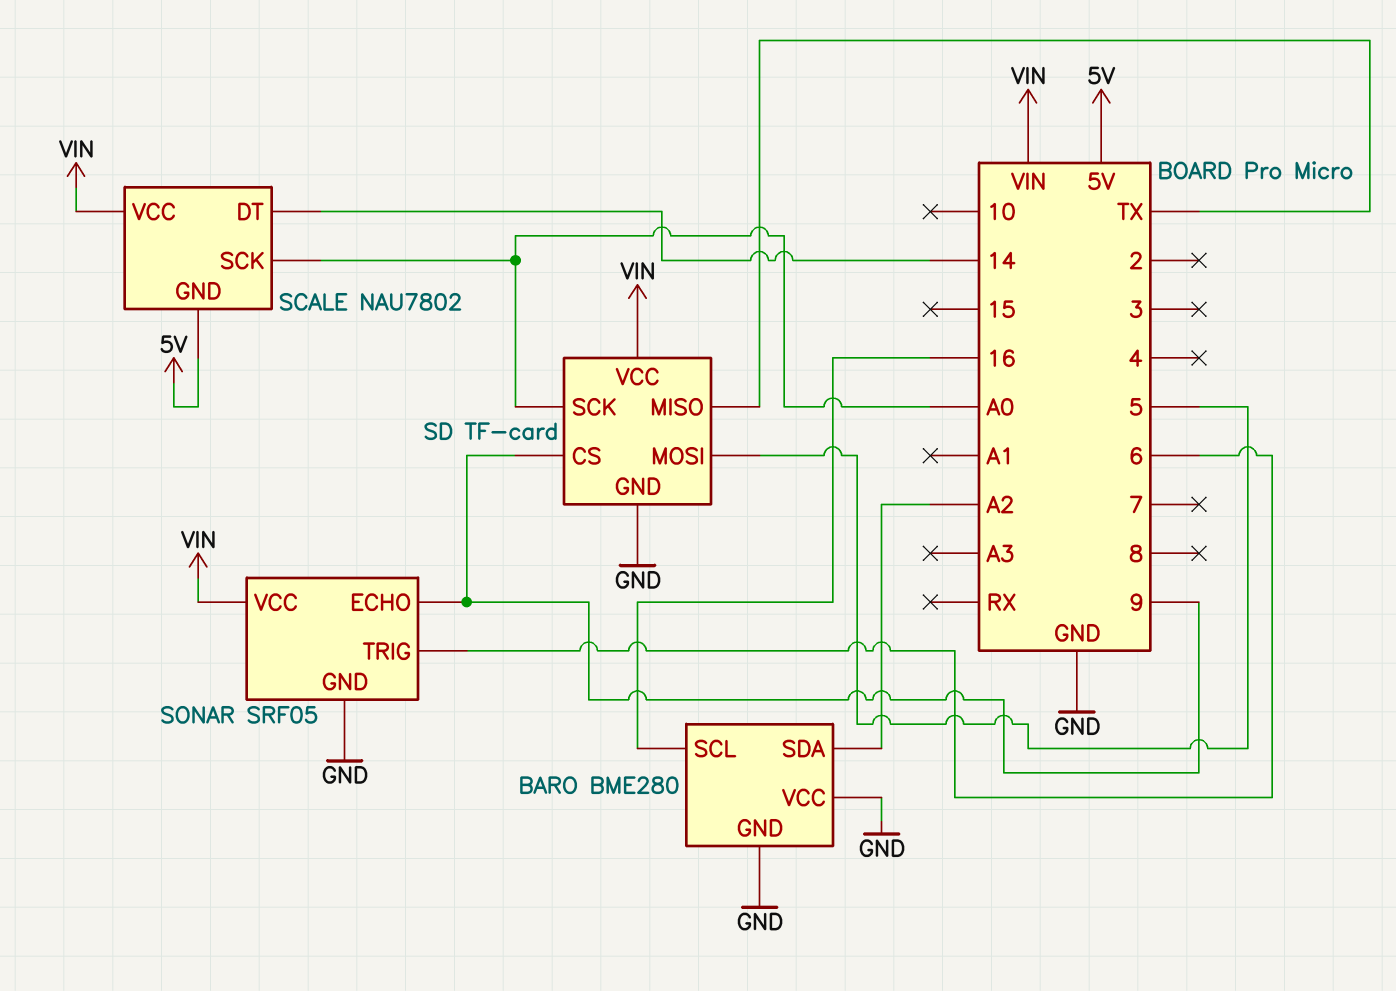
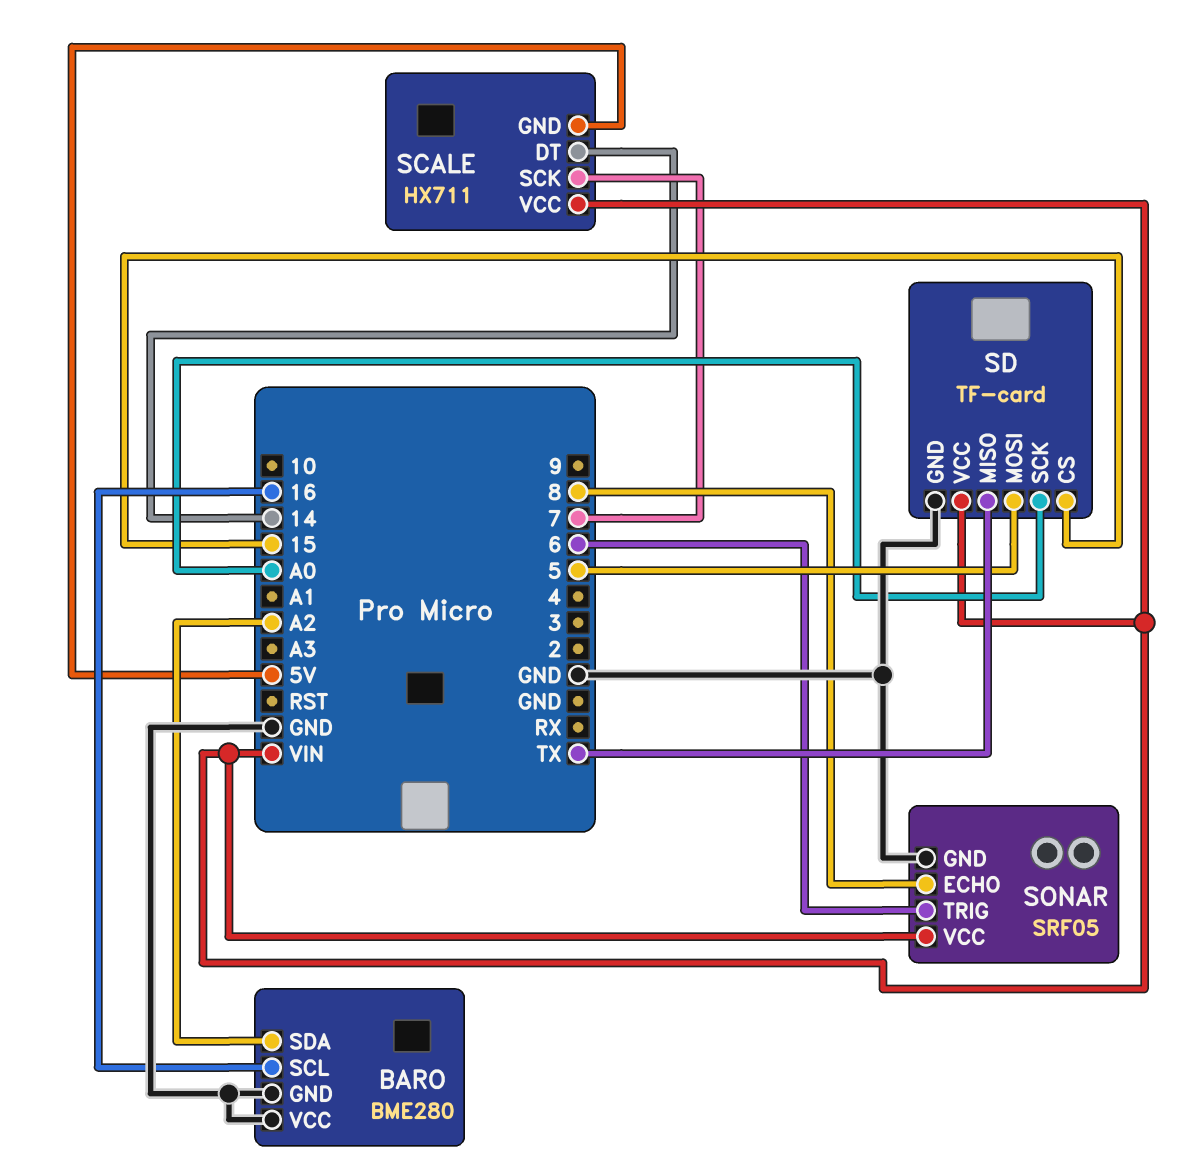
SCALE: NAU7802 -> HX711
SCALE pin SCK: A0 -> 7
SD pin CS: 9 -> 15
SONAR pin ECHO: 9 -> 8

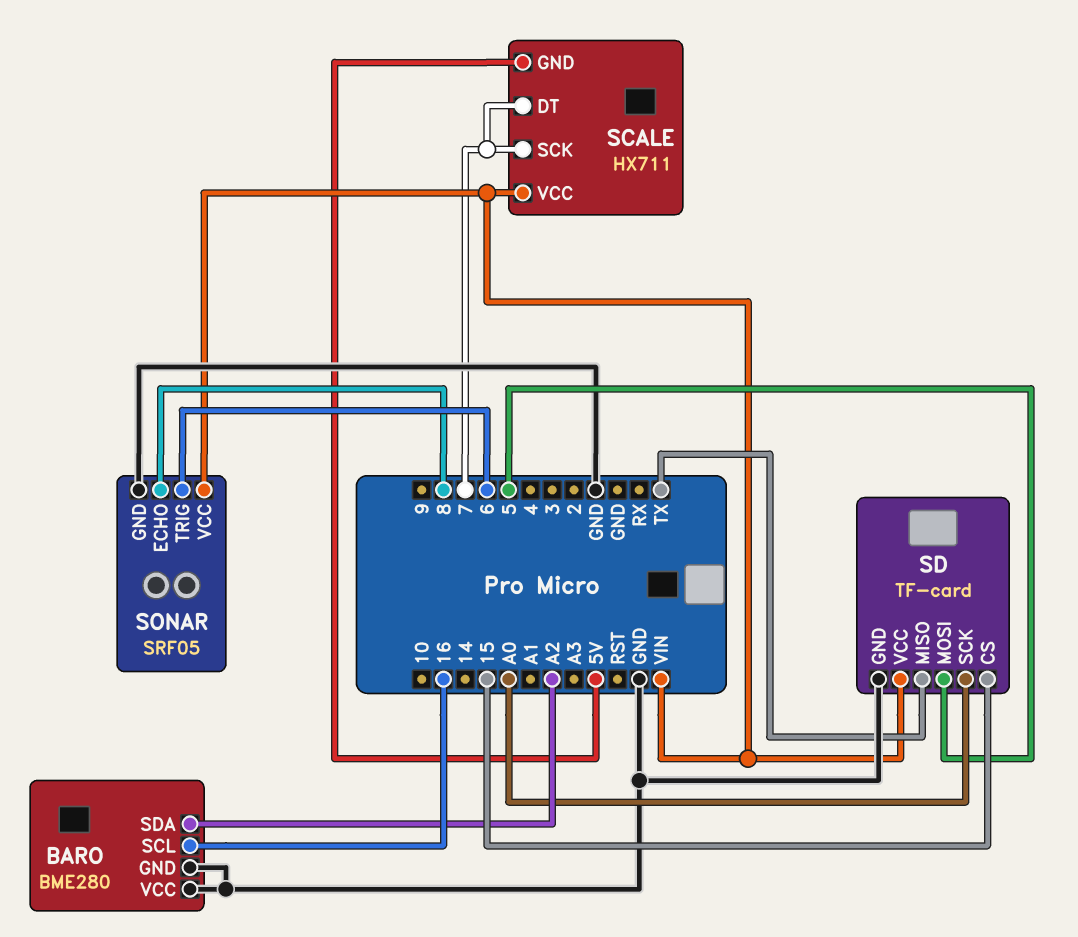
SCALE pin DT: 14 -> 7

